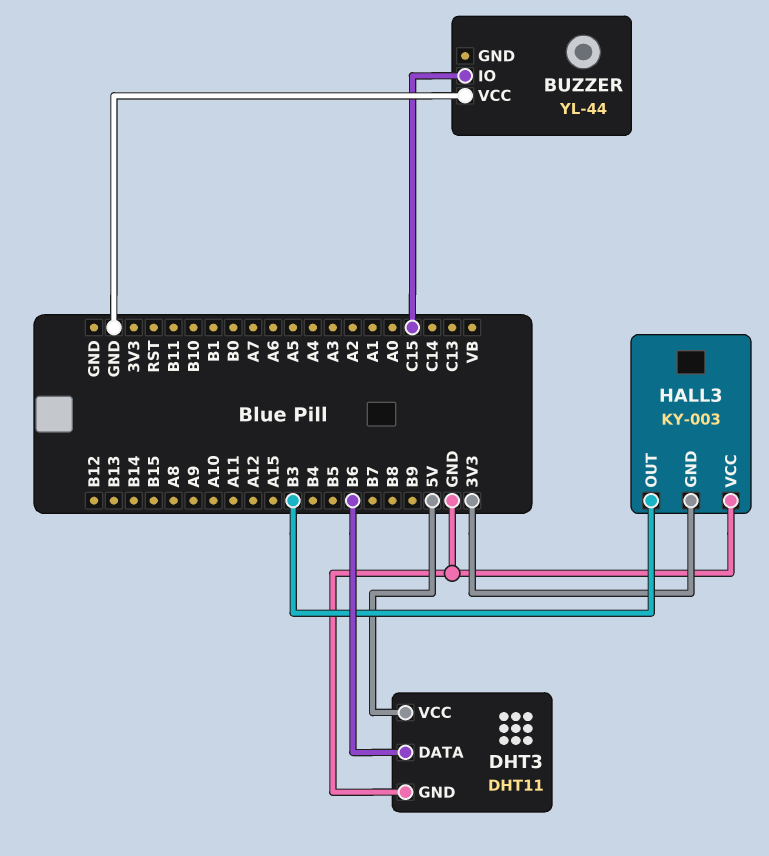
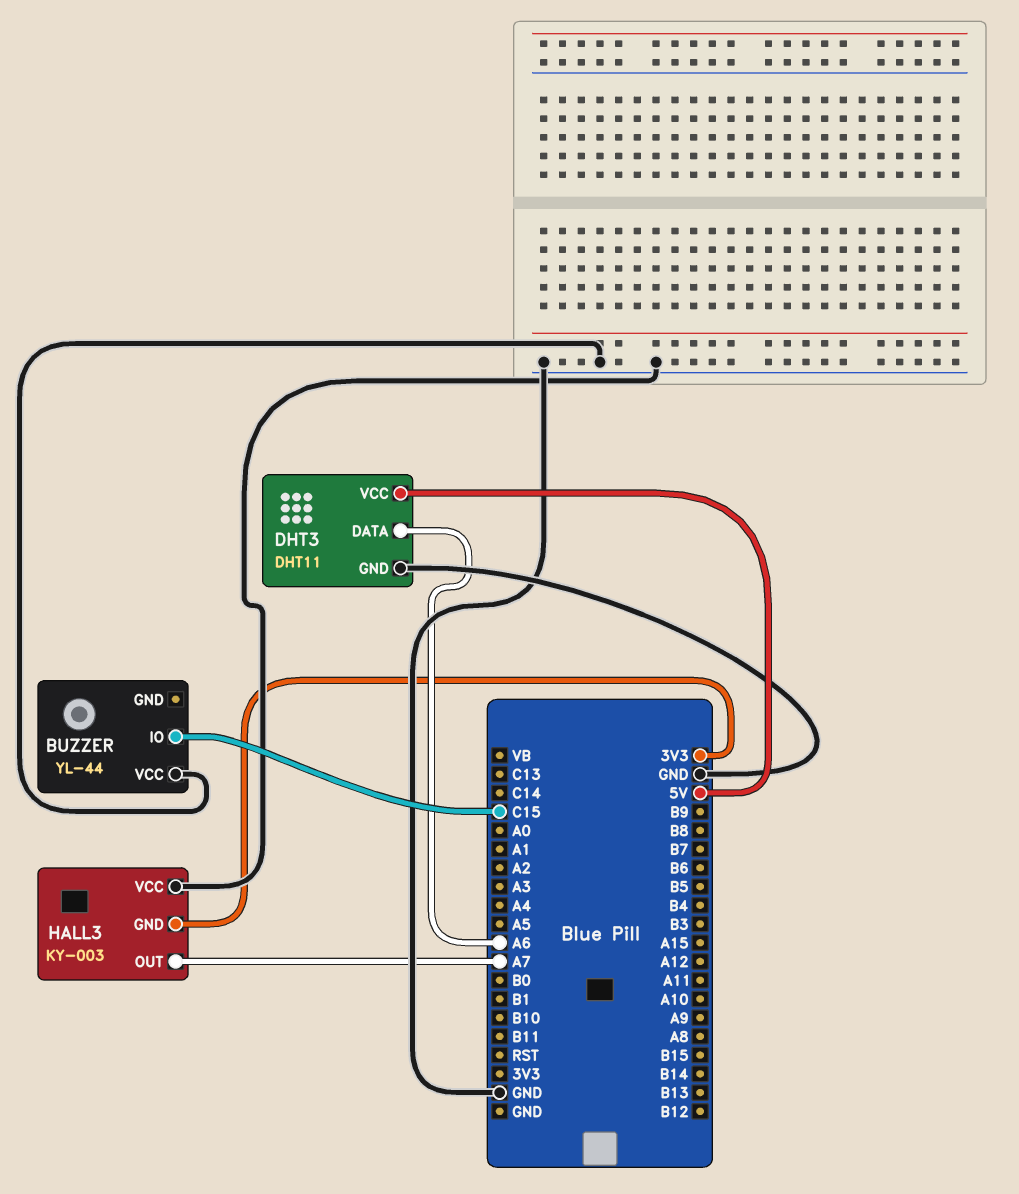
DHT3 pin DATA: B6 -> A6
HALL3 pin OUT: B3 -> A7

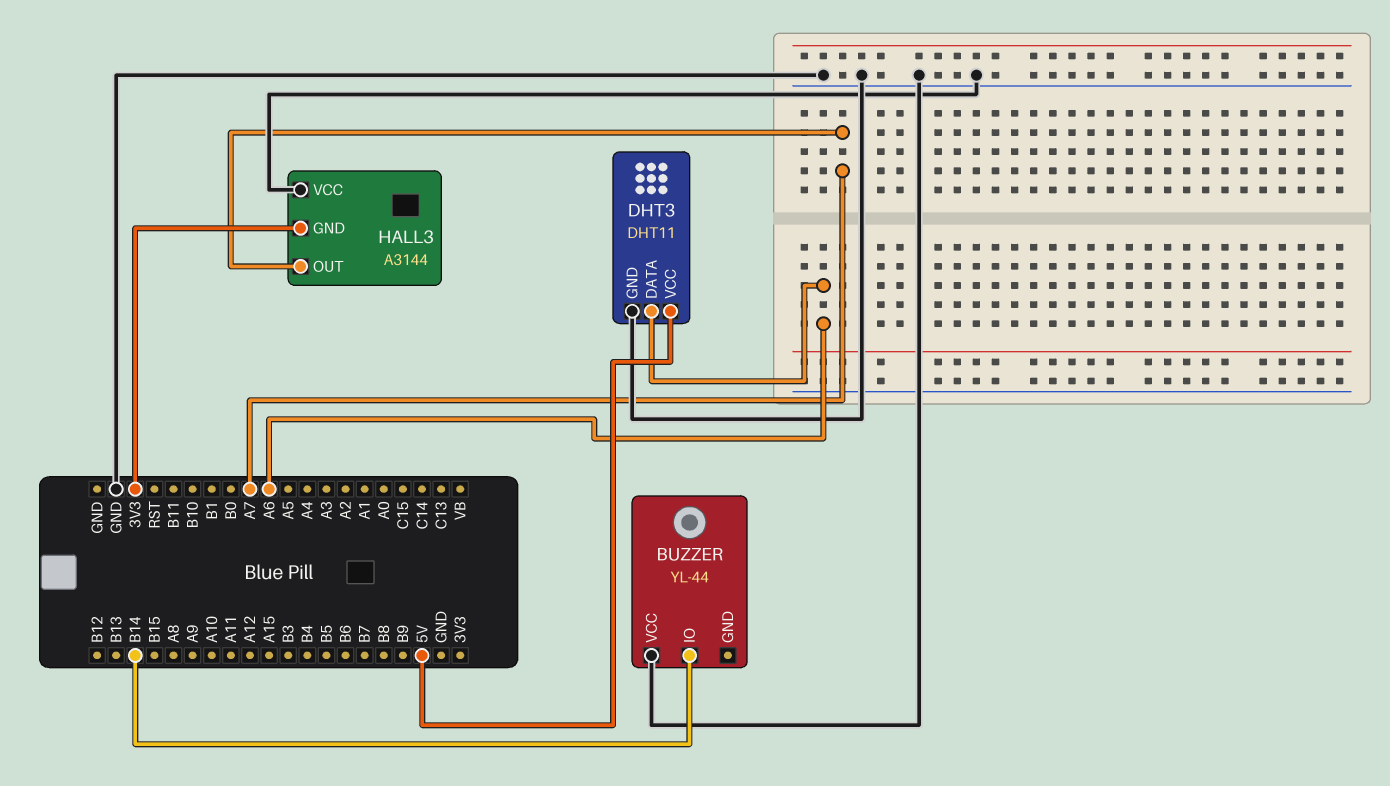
BUZZER pin IO: C15 -> B14
HALL3: KY-003 -> A3144

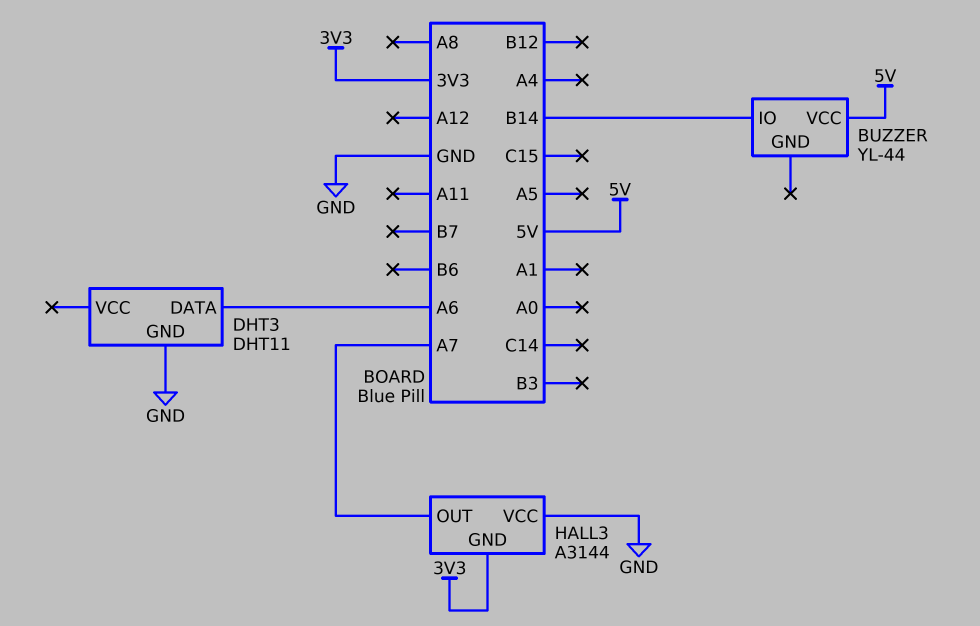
BUZZER pin VCC: GND -> 5V
DHT3 pin VCC: 5V -> none

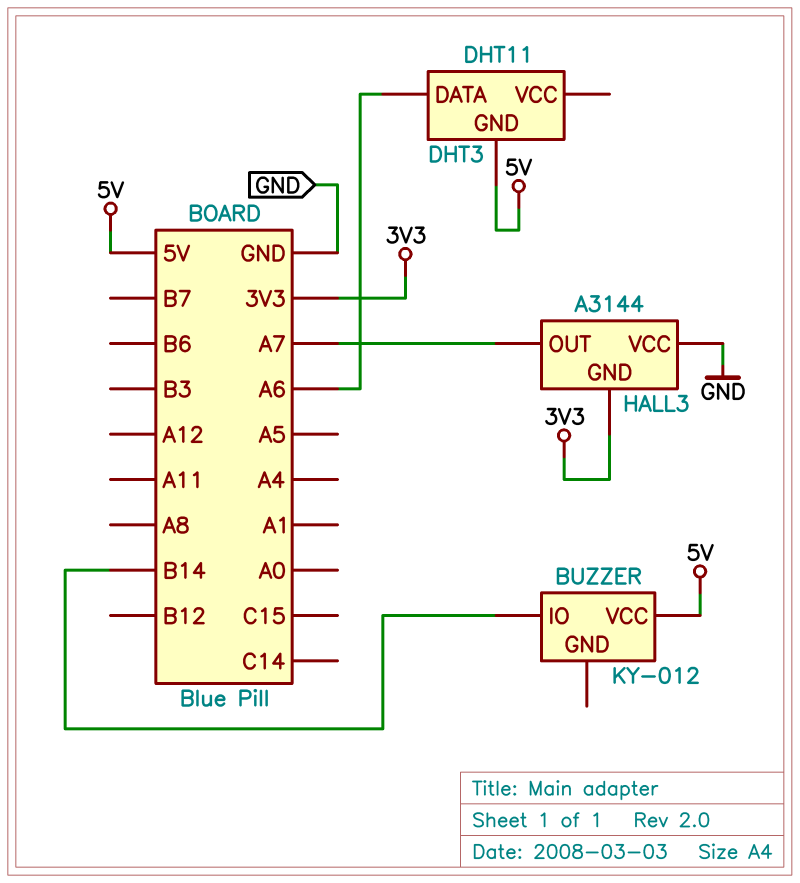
BUZZER: YL-44 -> KY-012
DHT3 pin GND: GND -> 5V

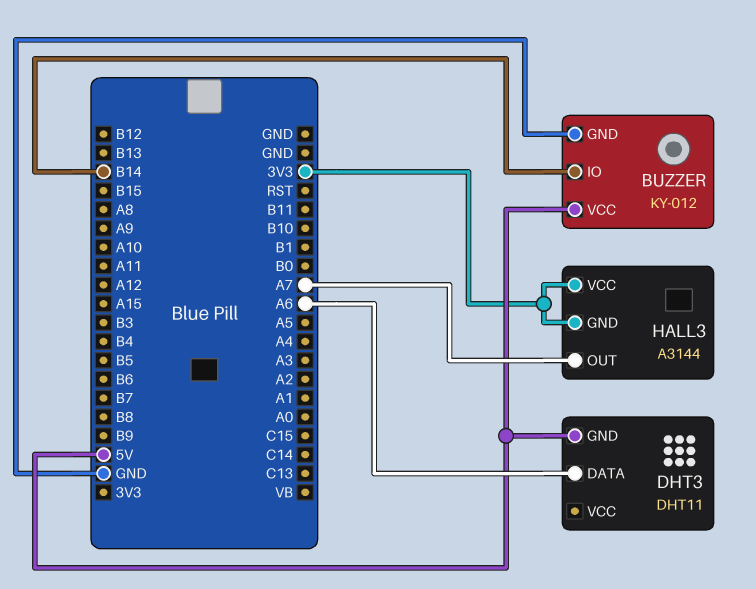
BUZZER pin GND: none -> GND
HALL3 pin VCC: GND -> 3V3

